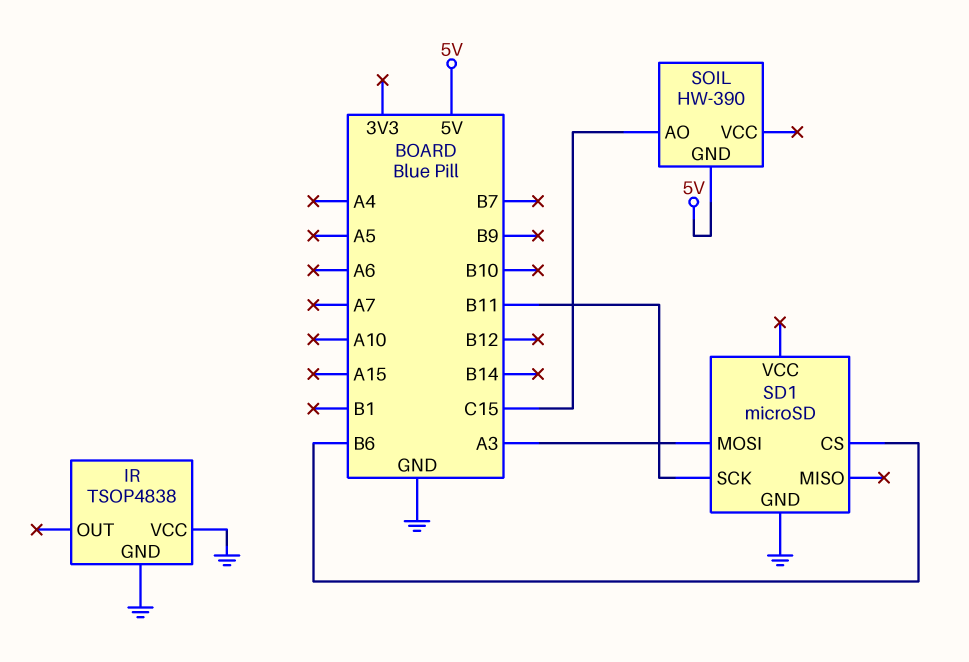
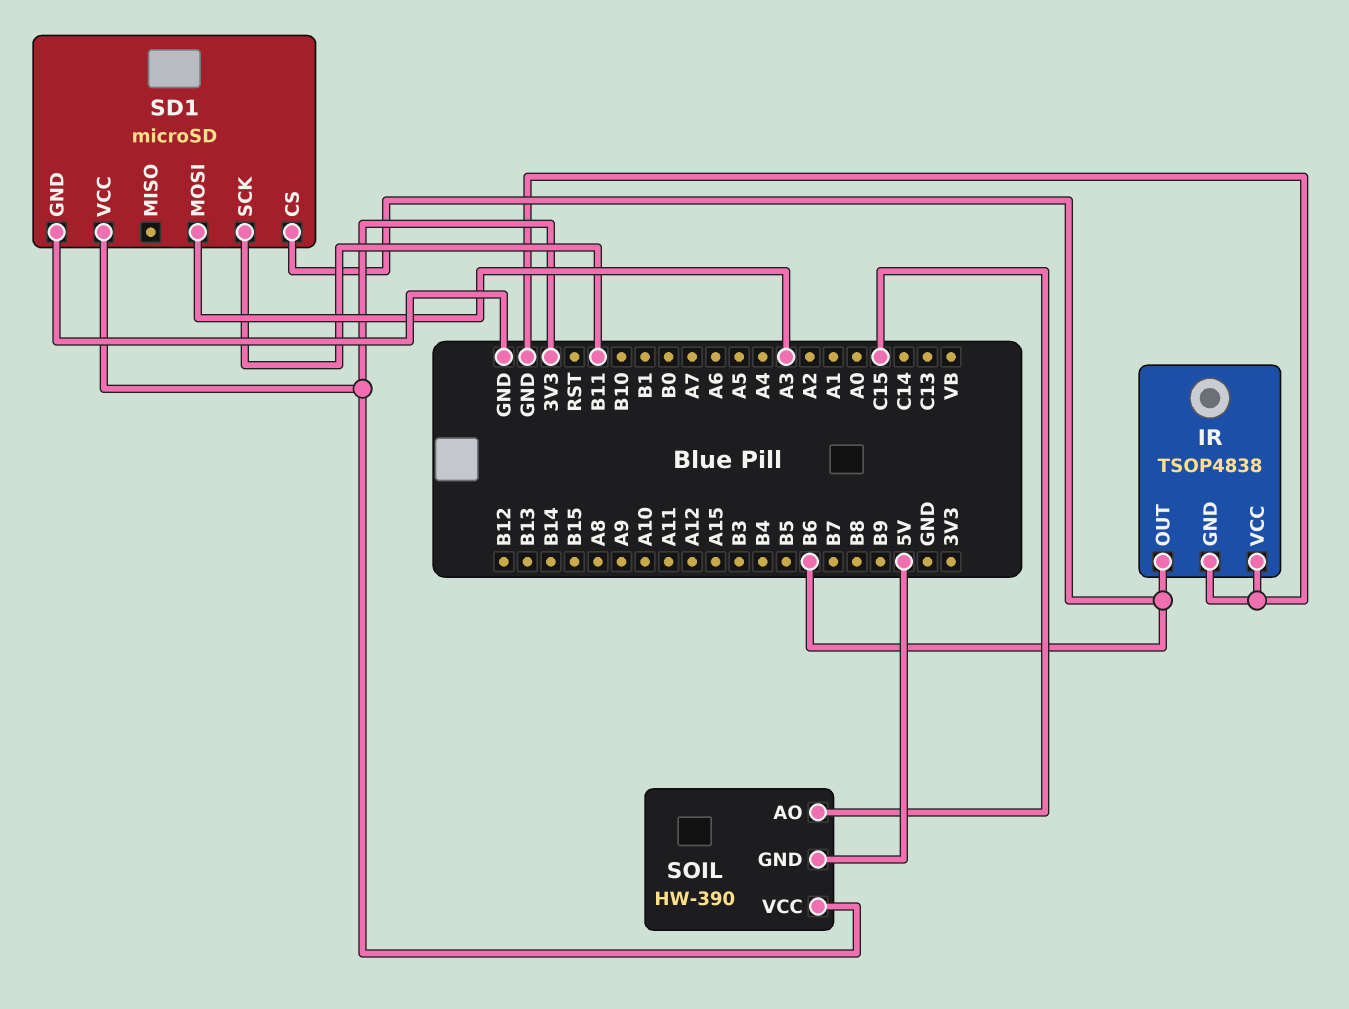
IR pin OUT: none -> B6
SD1 pin VCC: none -> 3V3
SOIL pin VCC: none -> 3V3

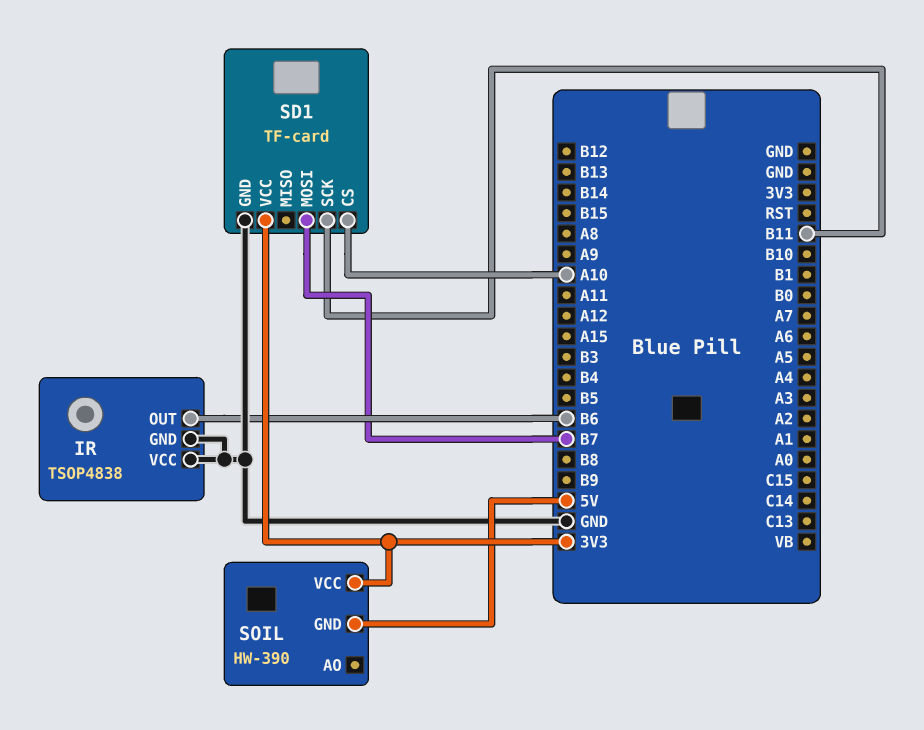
SD1: microSD -> TF-card
SD1 pin CS: B6 -> A10
SD1 pin MOSI: A3 -> B7
SOIL pin AO: C15 -> none

